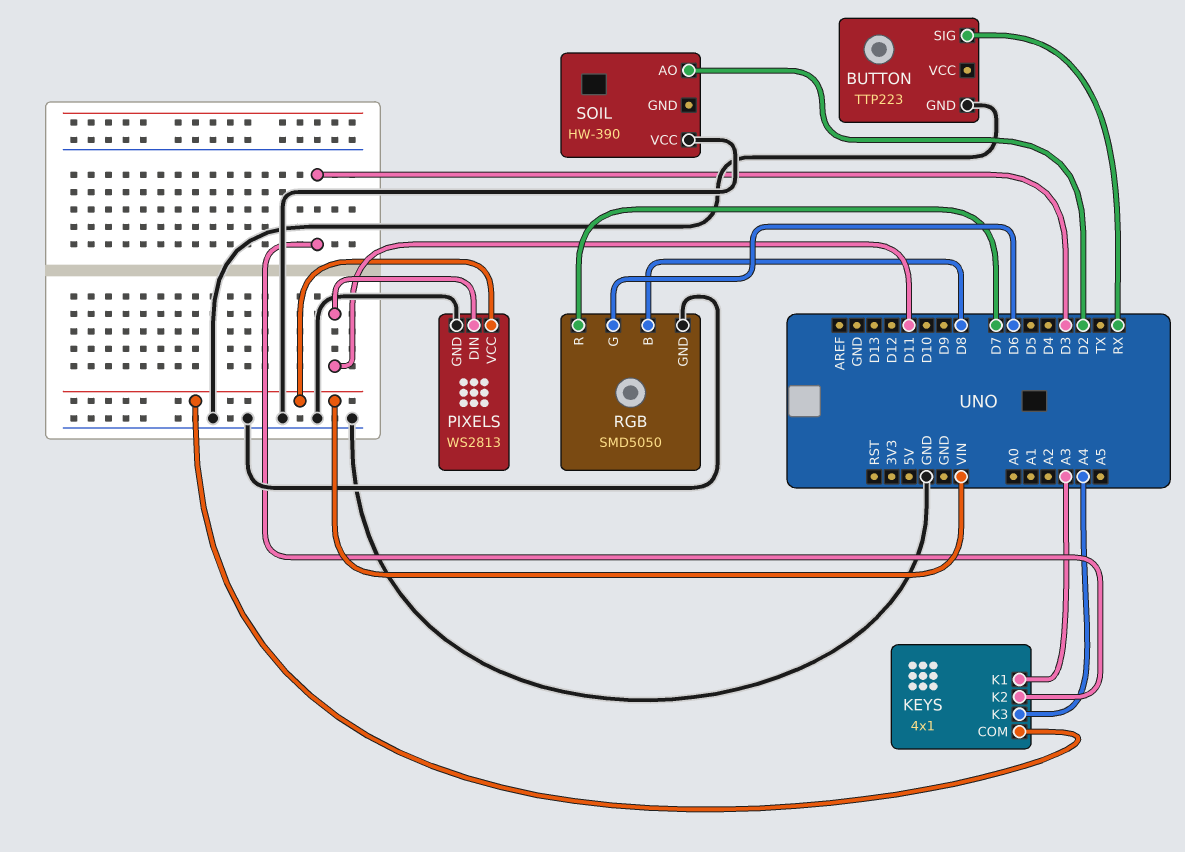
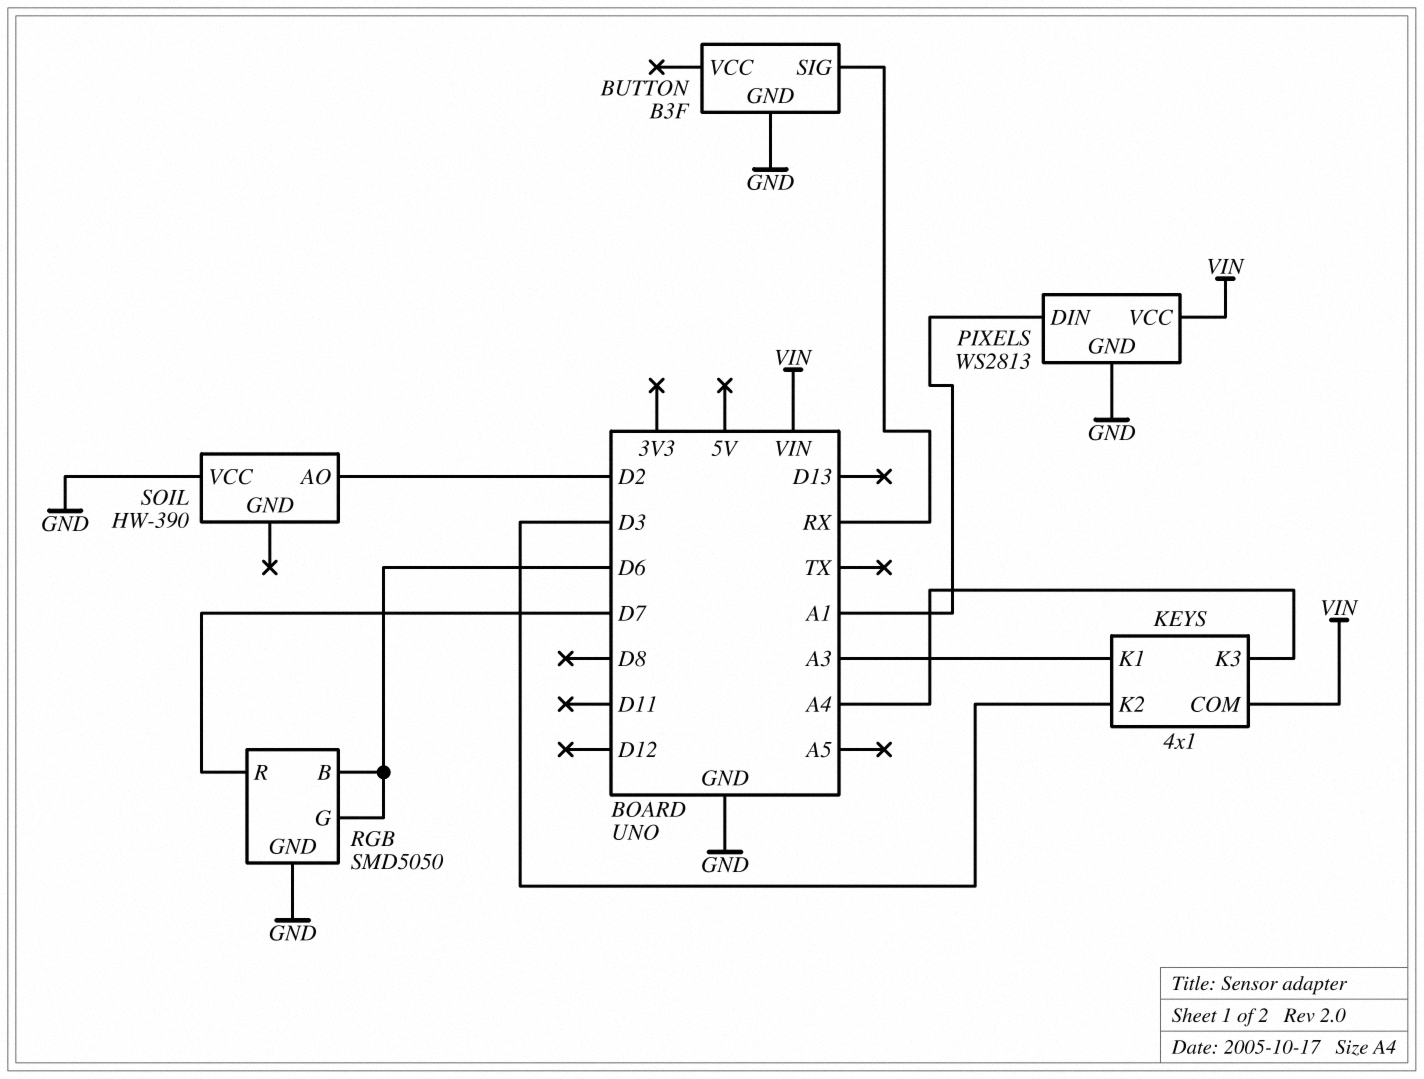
BUTTON: TTP223 -> B3F
PIXELS pin DIN: D11 -> A1
RGB pin B: D8 -> D6

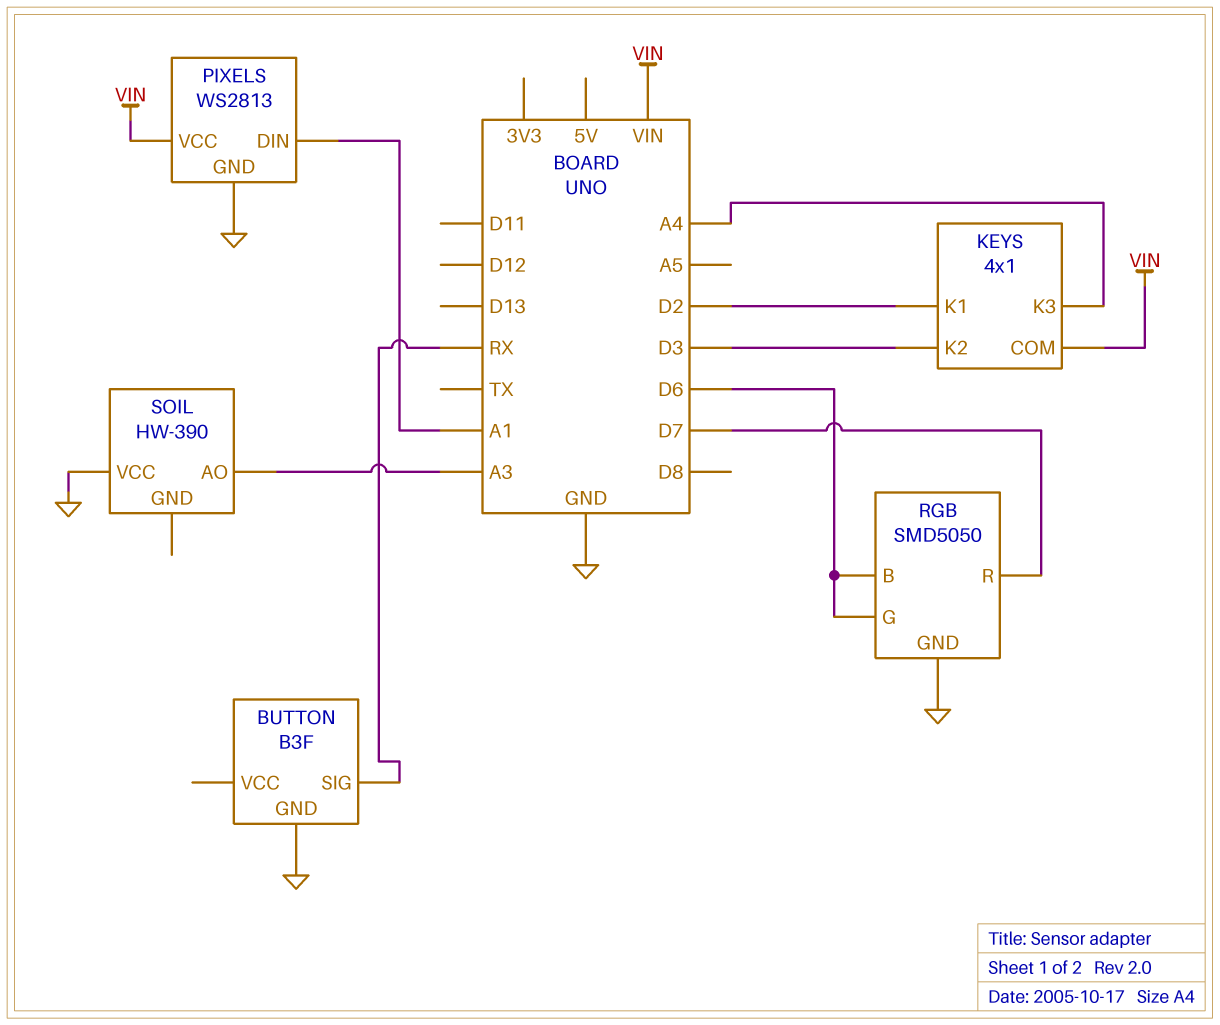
KEYS pin K1: A3 -> D2
SOIL pin AO: D2 -> A3

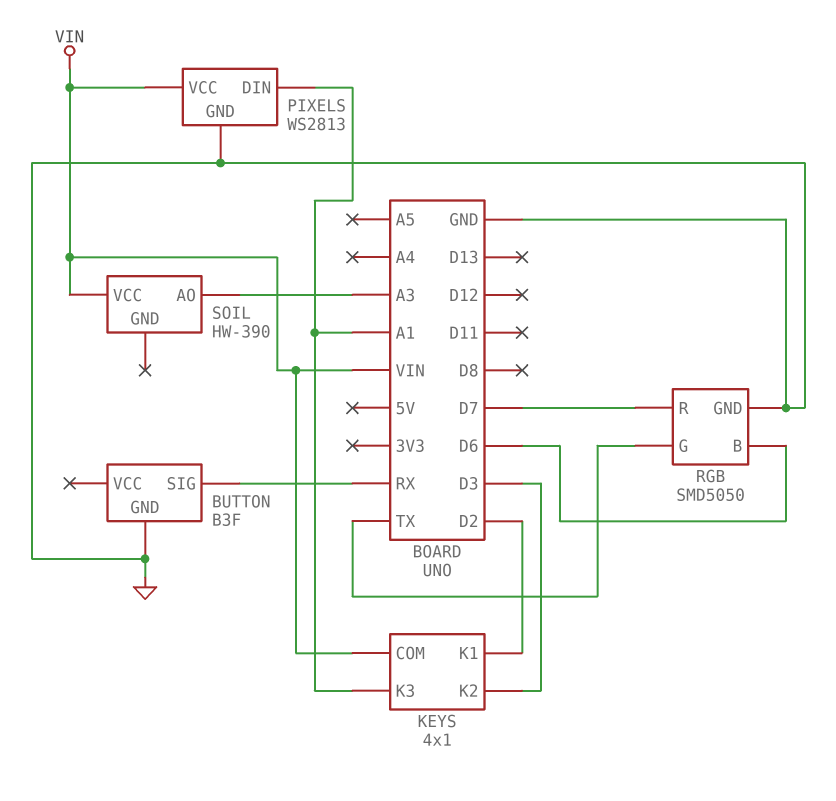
KEYS pin K3: A4 -> A1
RGB pin G: D6 -> TX
SOIL pin VCC: GND -> VIN

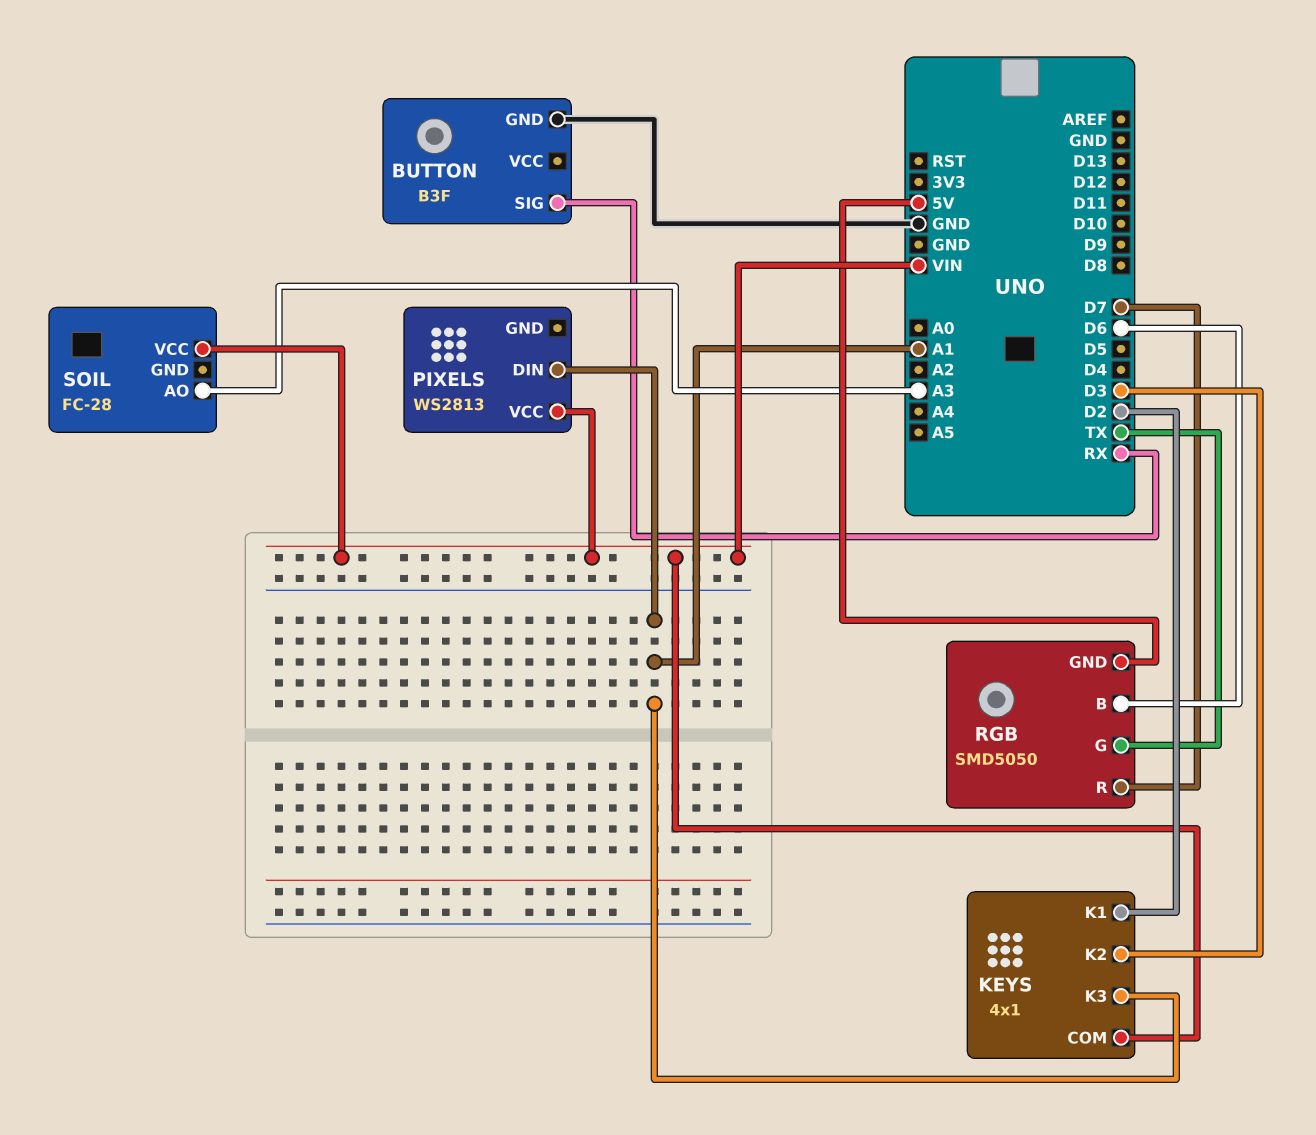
PIXELS pin GND: GND -> none
RGB pin GND: GND -> 5V
SOIL: HW-390 -> FC-28

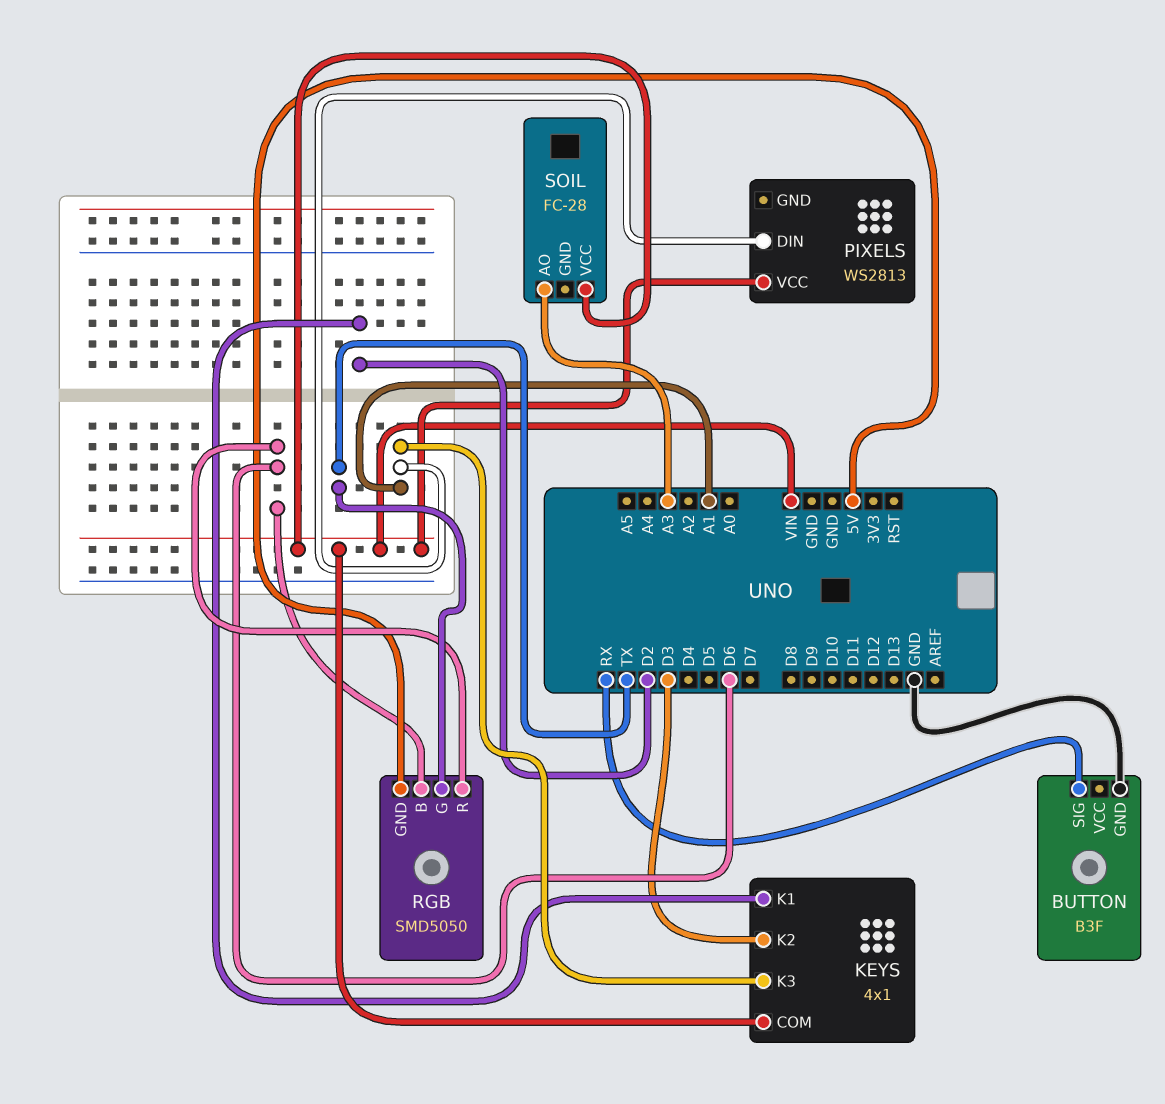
RGB pin R: D7 -> D6

